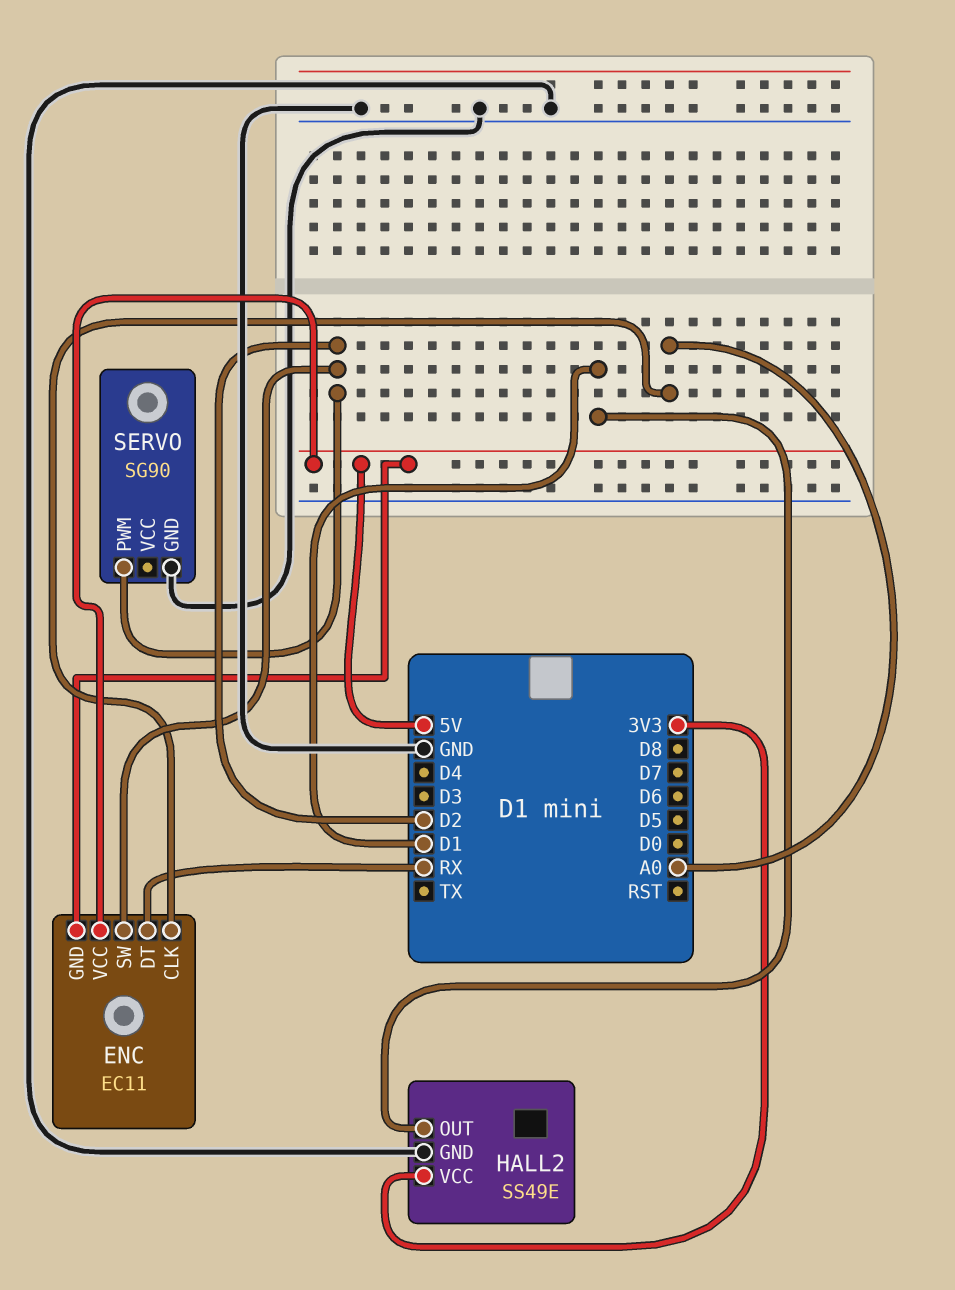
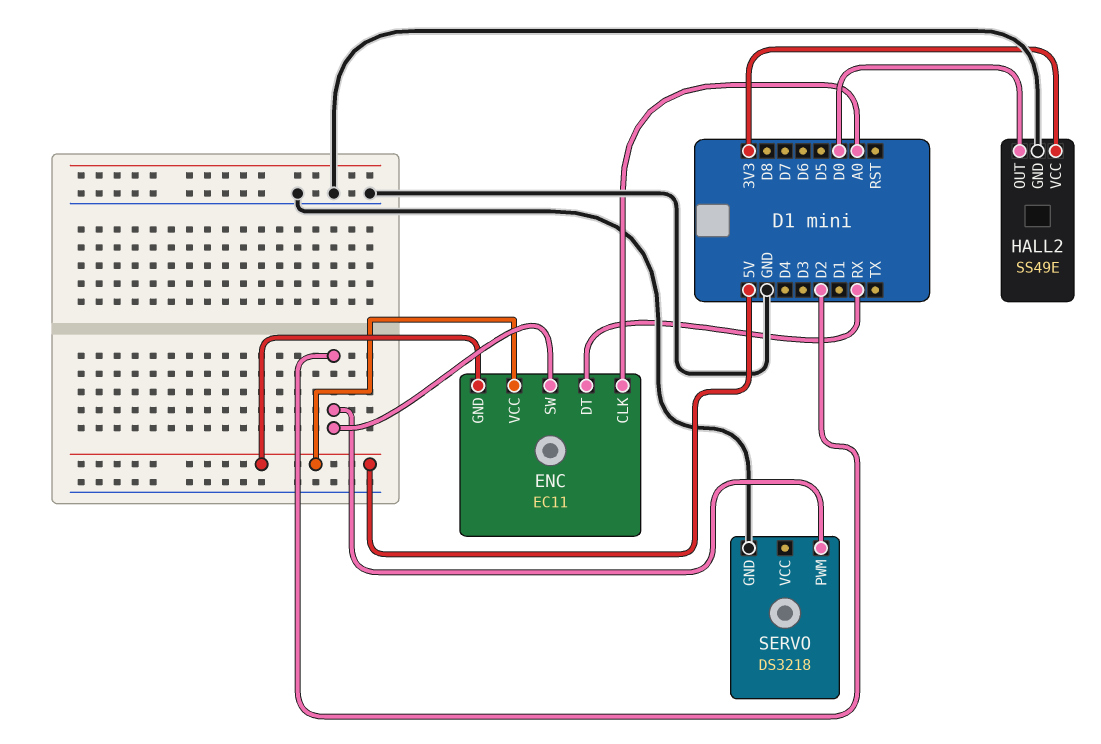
HALL2 pin OUT: D1 -> D0
SERVO: SG90 -> DS3218

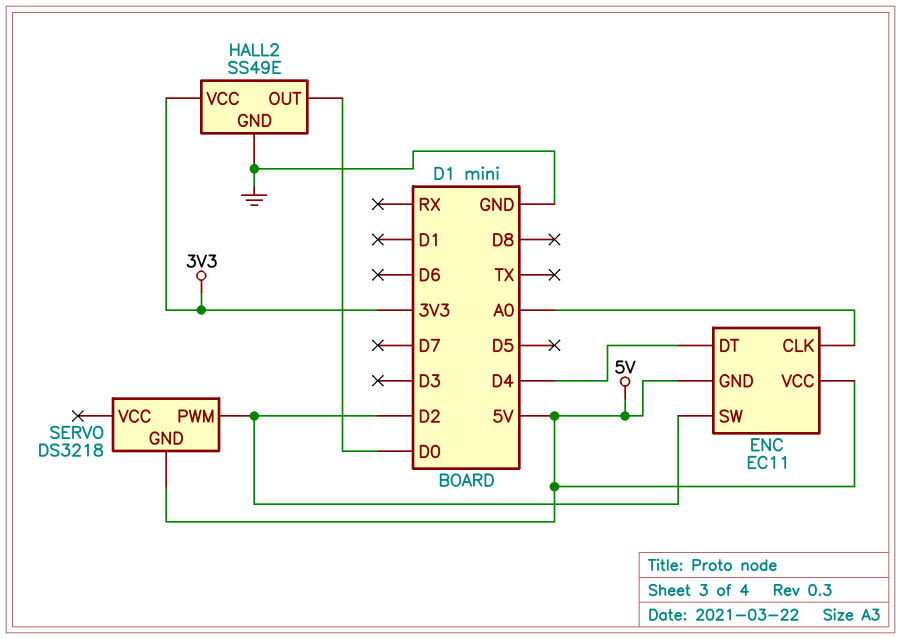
ENC pin DT: RX -> D4
SERVO pin GND: GND -> 5V

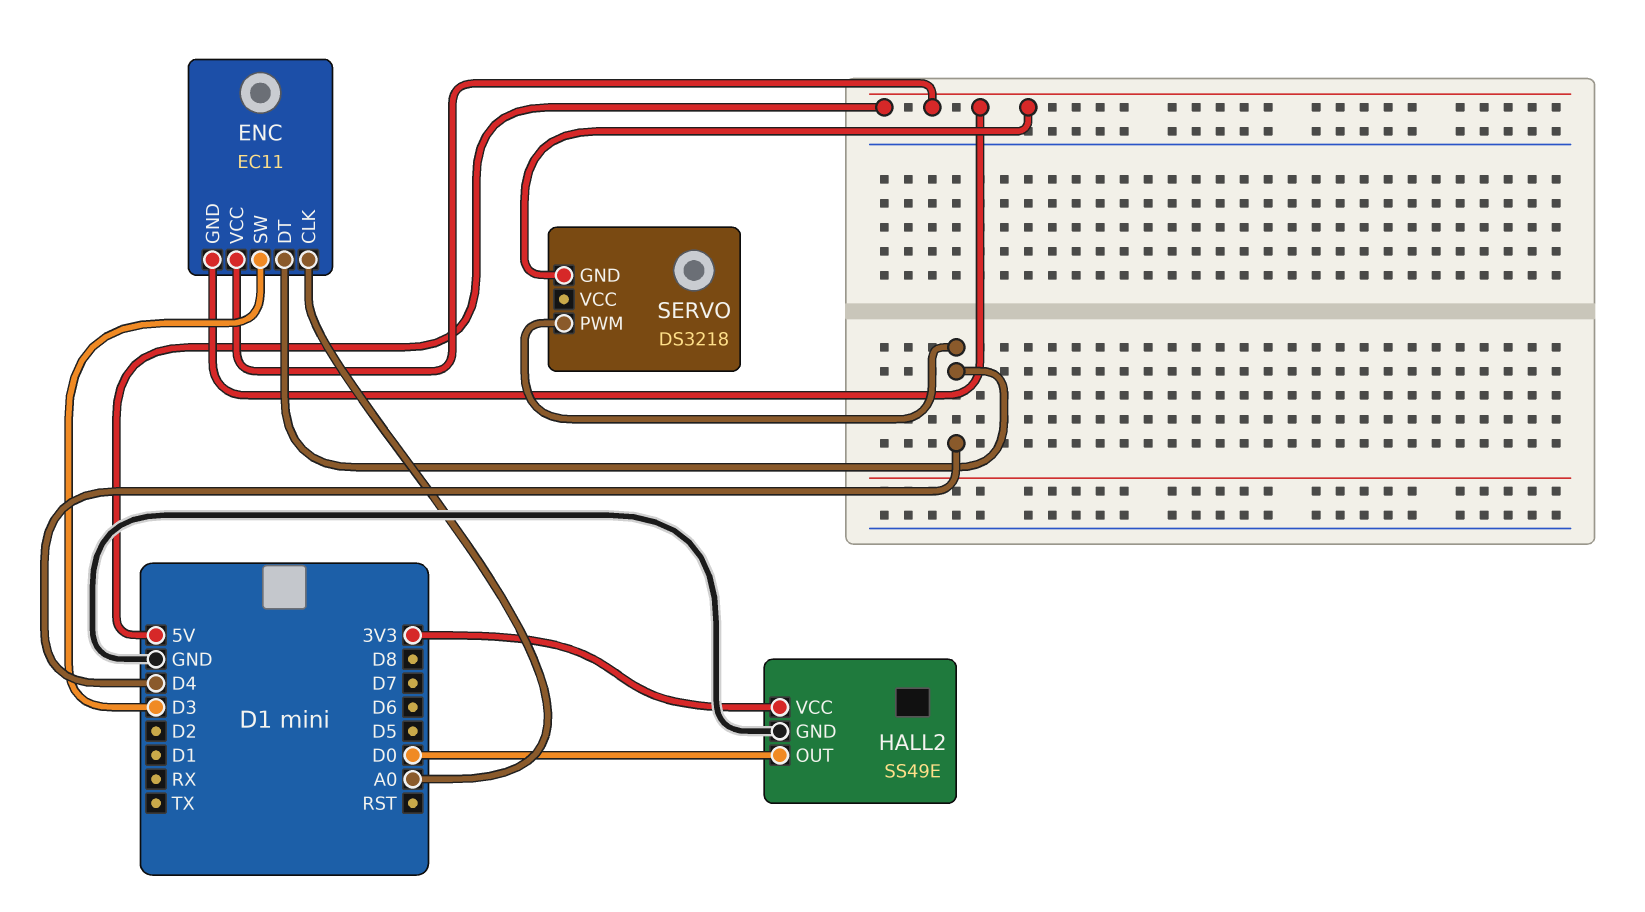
ENC pin SW: D2 -> D3
SERVO pin PWM: D2 -> D4

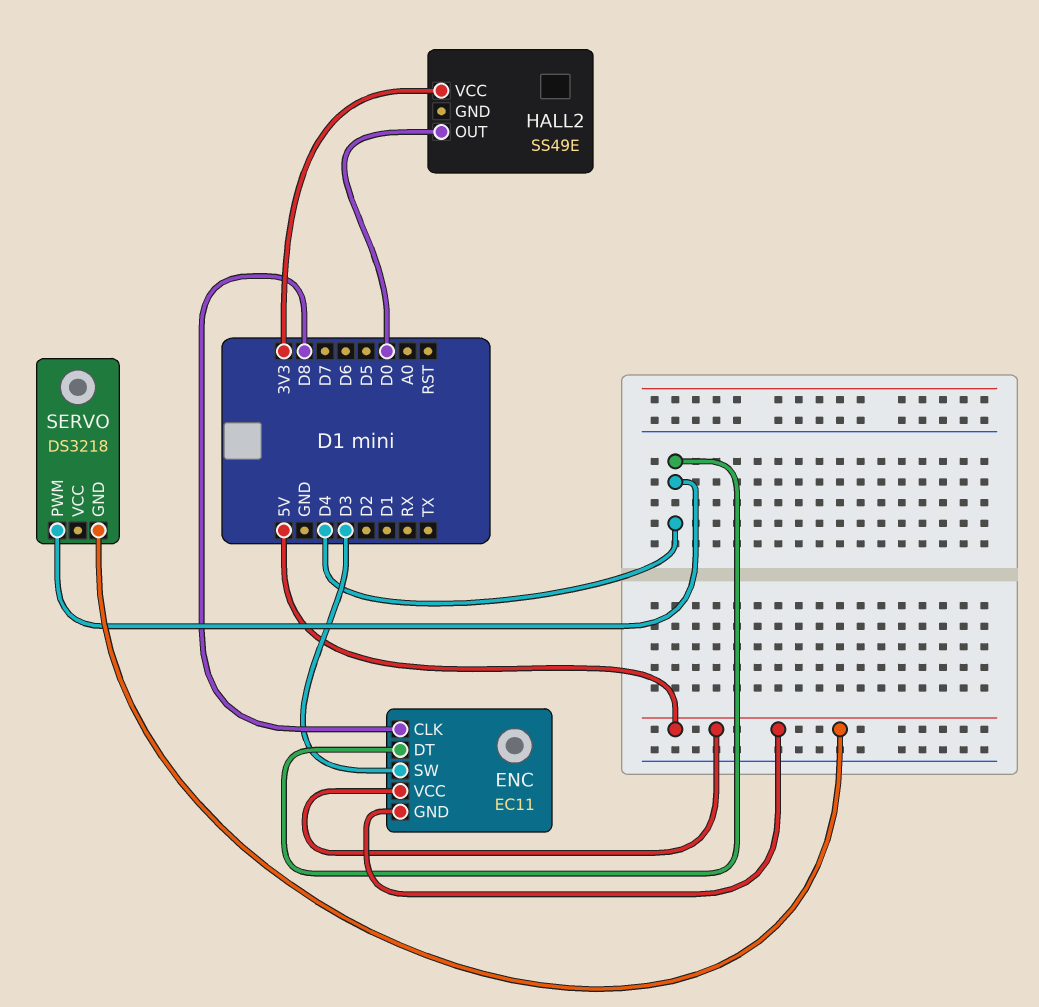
ENC pin CLK: A0 -> D8
HALL2 pin GND: GND -> none

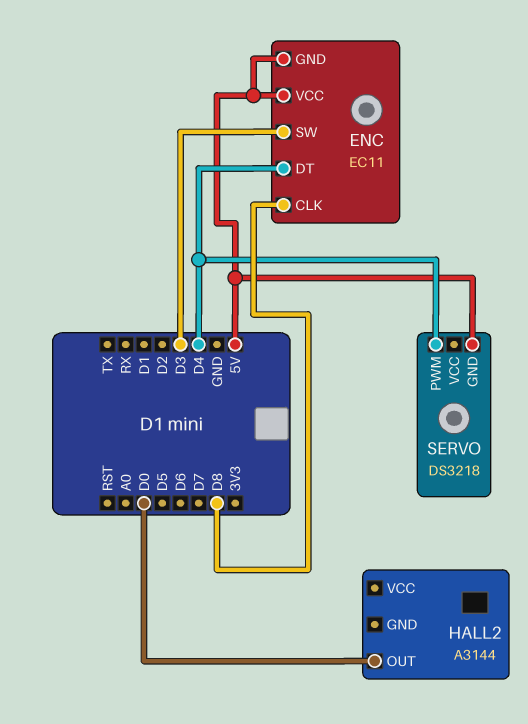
HALL2: SS49E -> A3144
HALL2 pin VCC: 3V3 -> none

